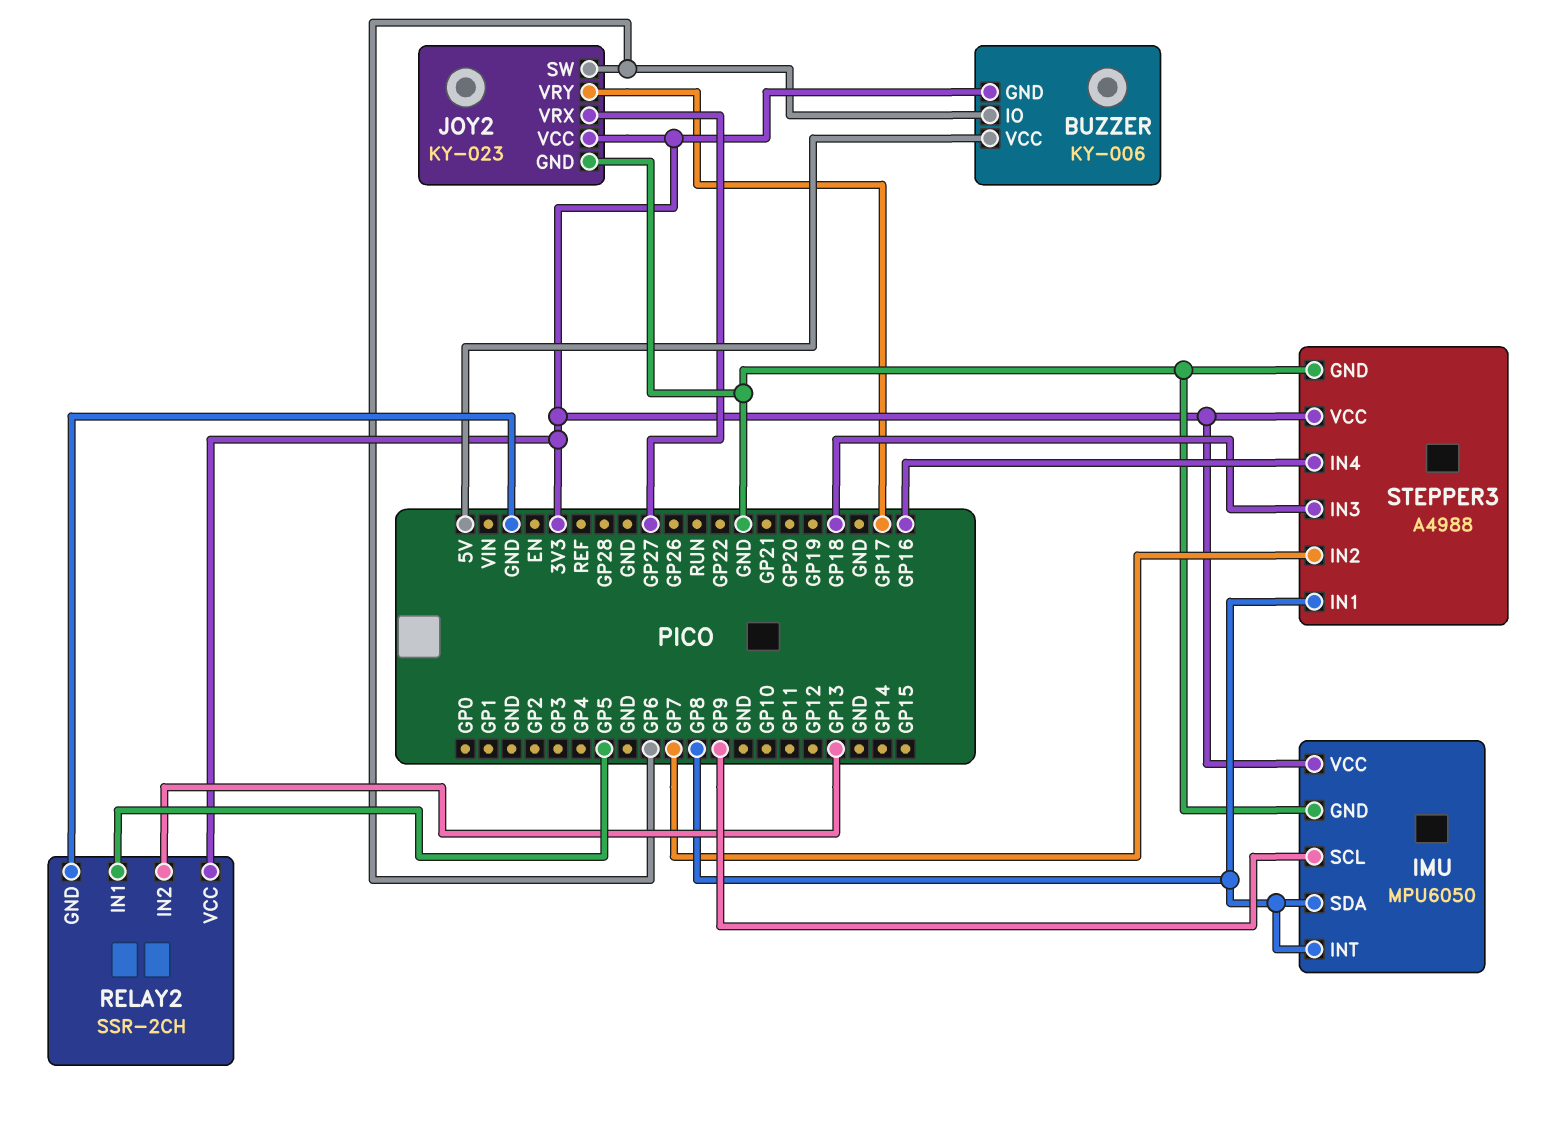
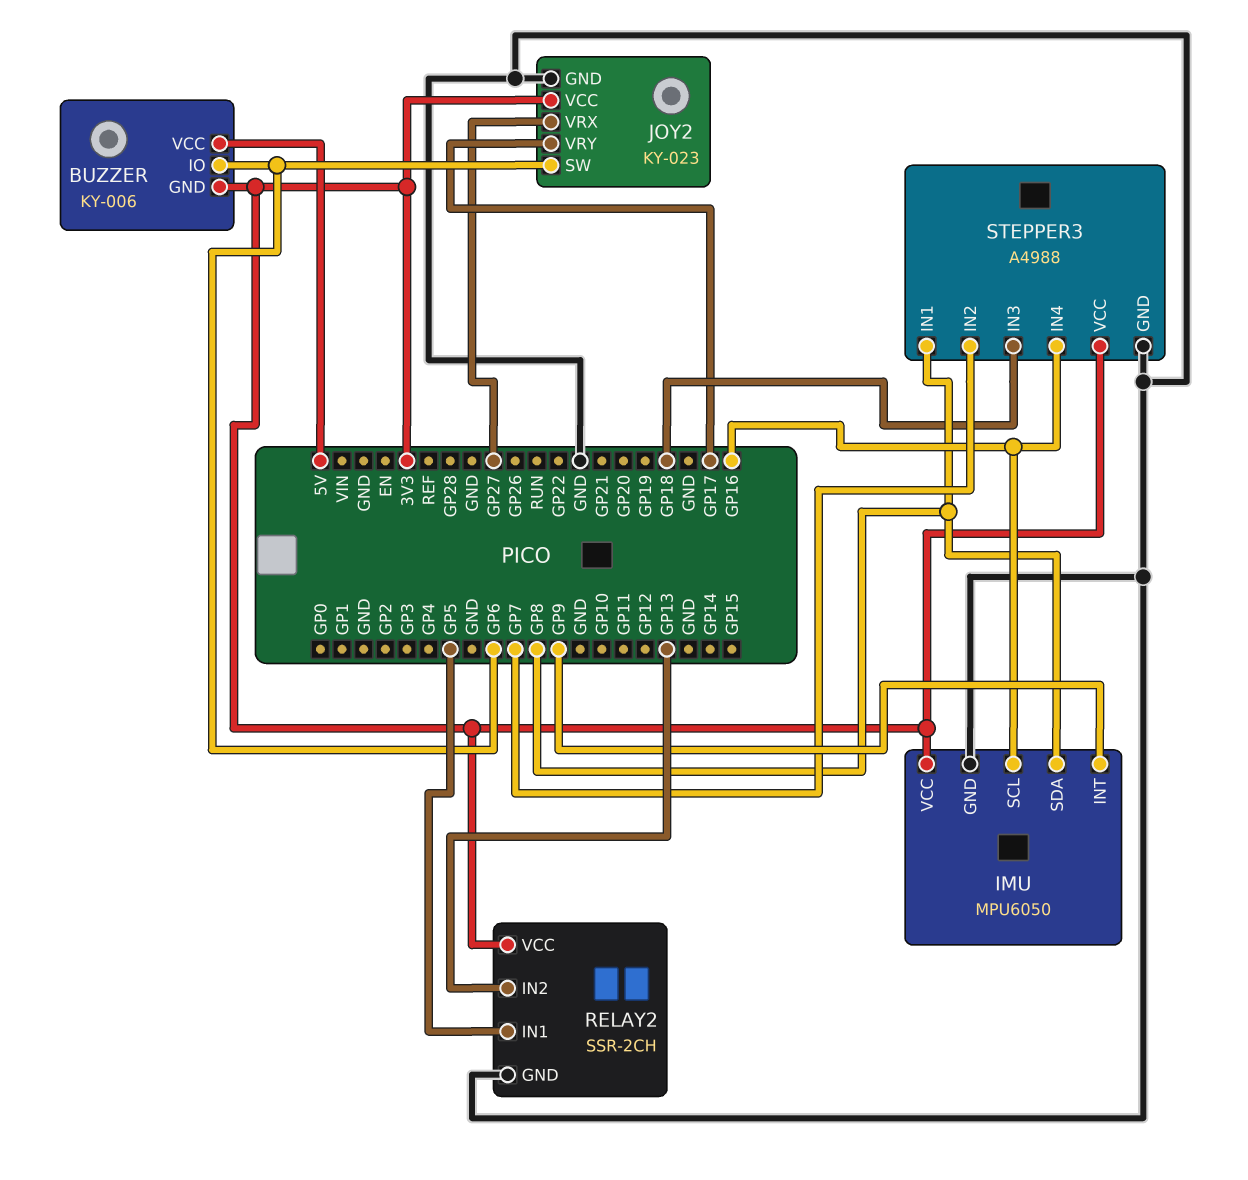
IMU pin INT: GP8 -> GP9
IMU pin SCL: GP9 -> GP16

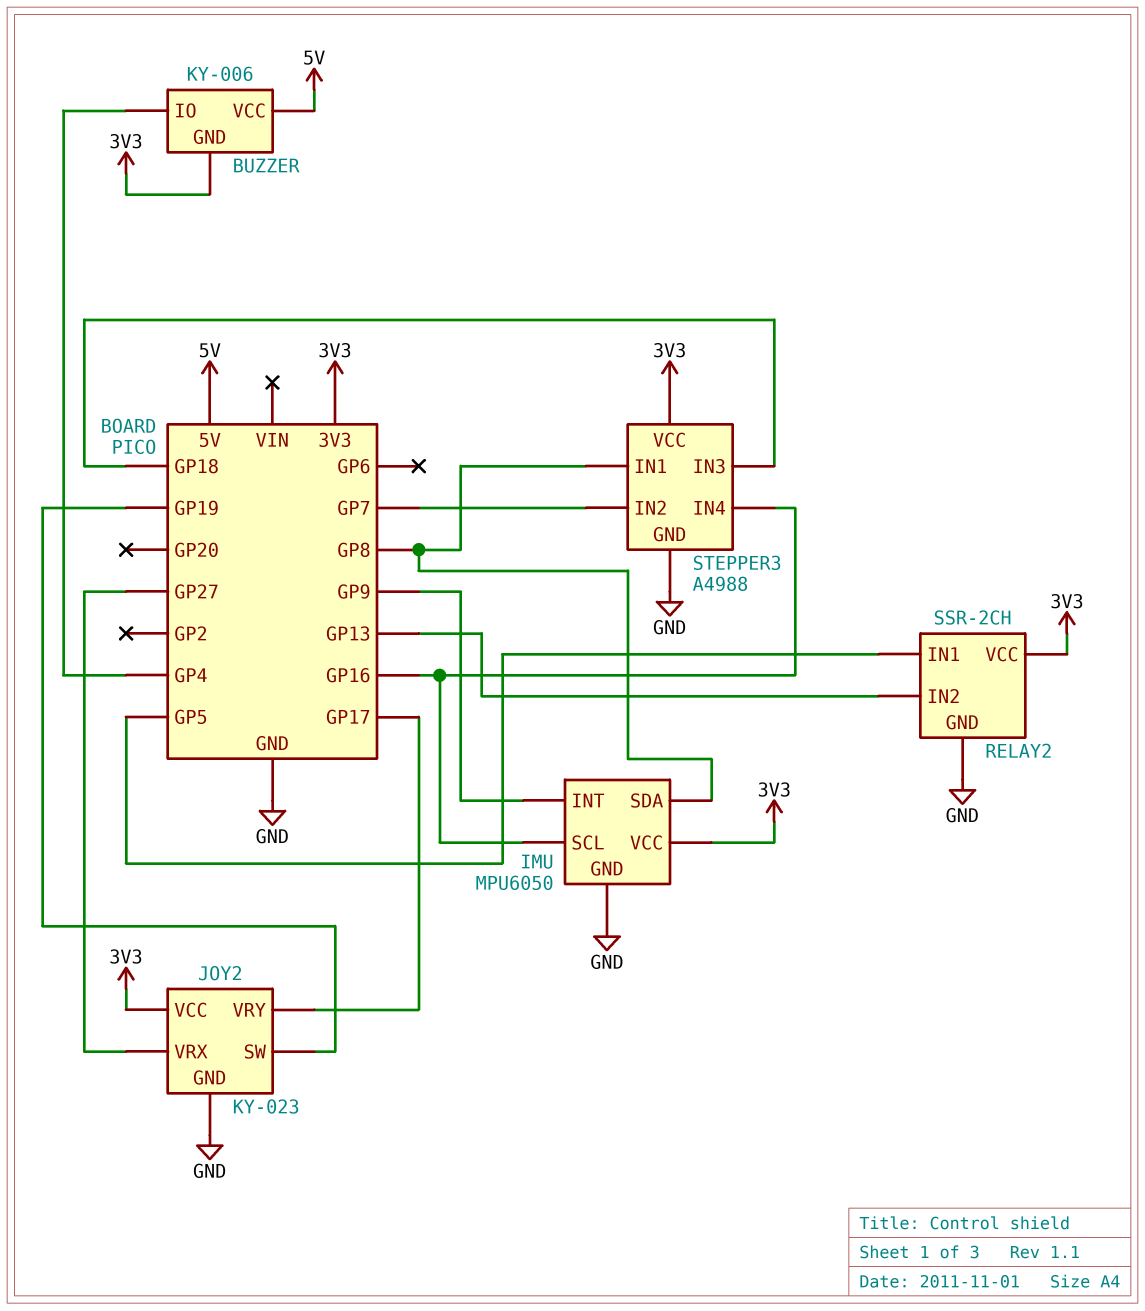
BUZZER pin IO: GP6 -> GP4
JOY2 pin SW: GP6 -> GP19

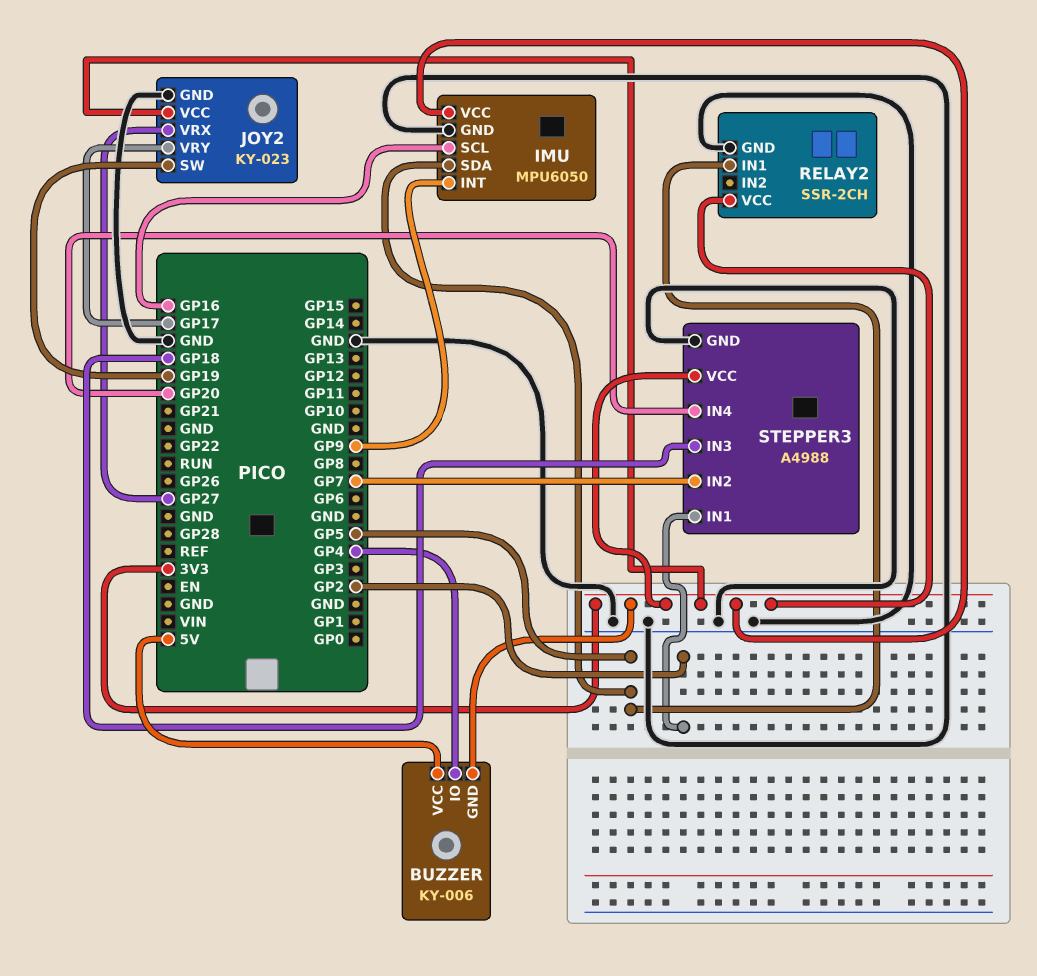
IMU pin SDA: GP8 -> GP5
RELAY2 pin IN2: GP13 -> none
STEPPER3 pin IN1: GP8 -> GP2
STEPPER3 pin IN4: GP16 -> GP20

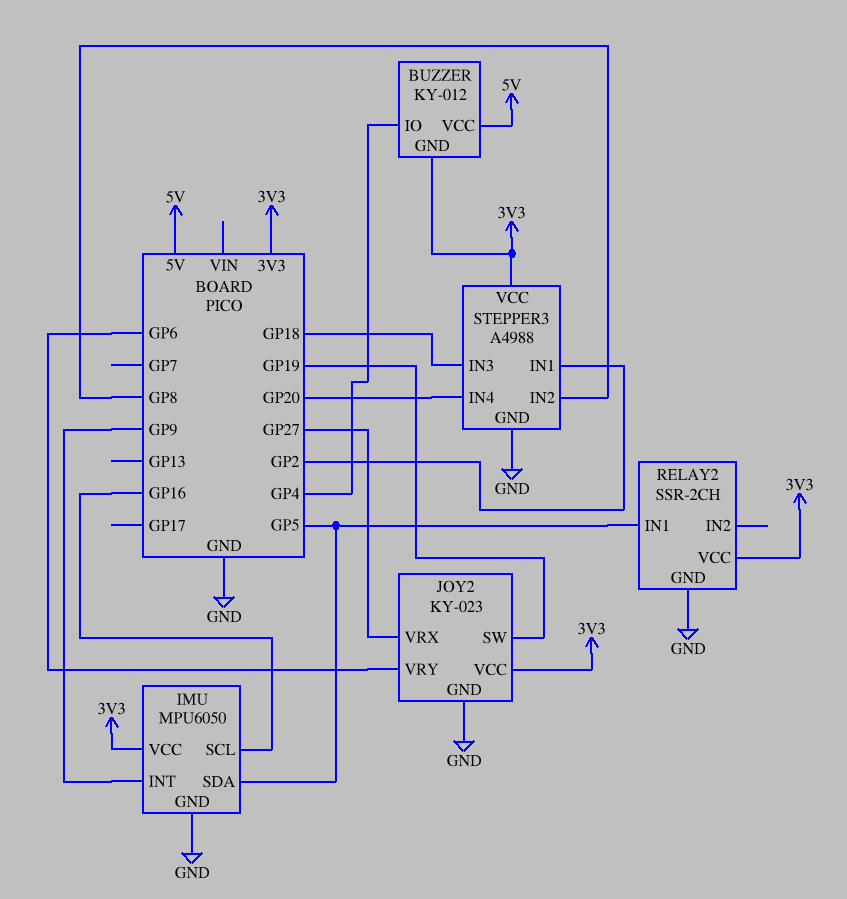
BUZZER: KY-006 -> KY-012
JOY2 pin VRY: GP17 -> GP6
STEPPER3 pin IN2: GP7 -> GP8

